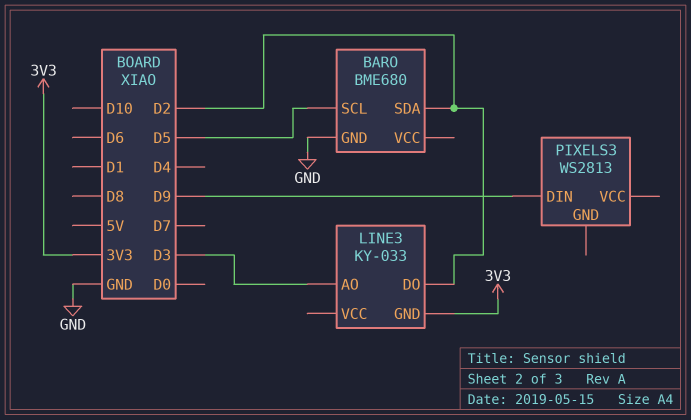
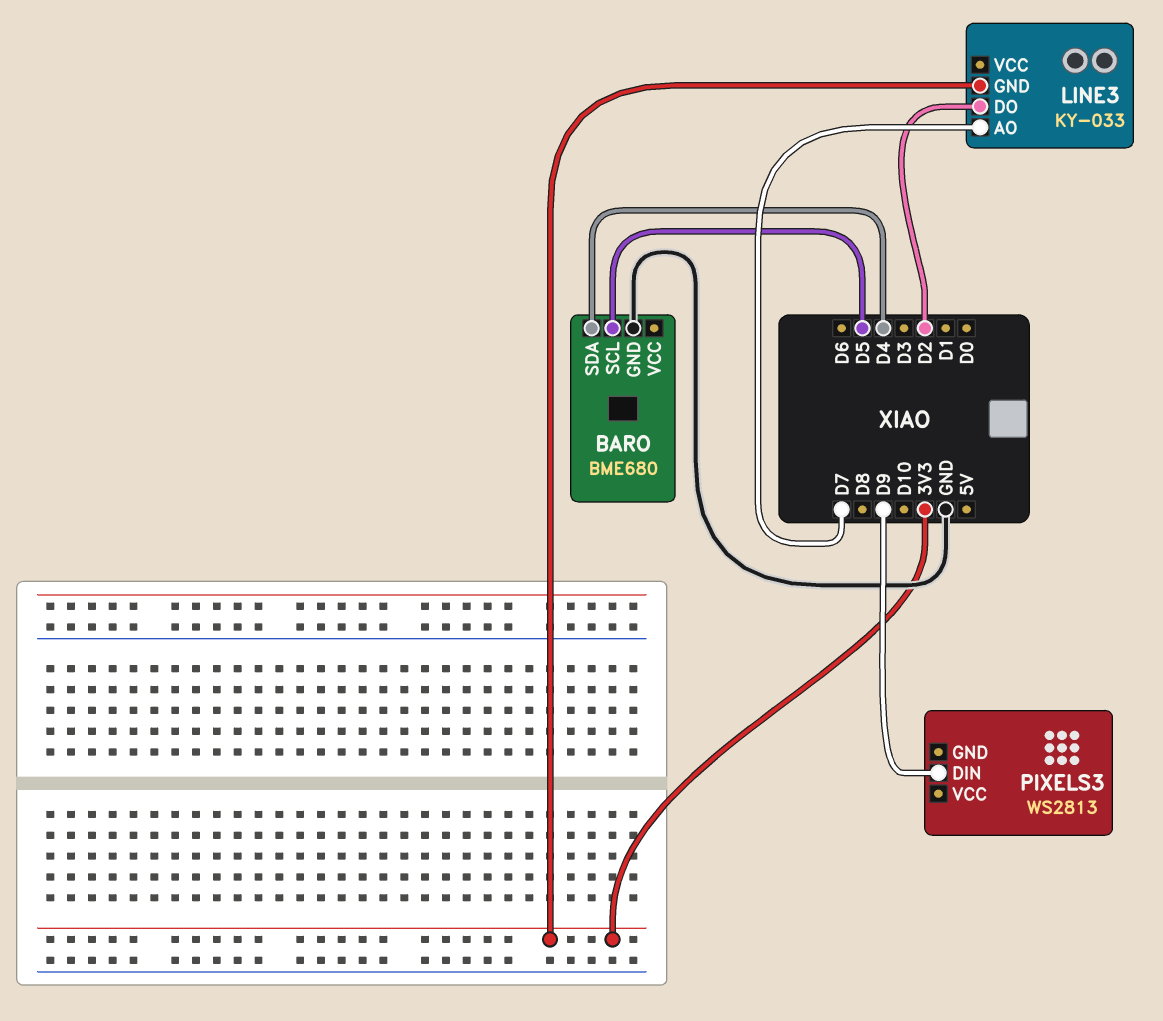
BARO pin SDA: D2 -> D4
LINE3 pin AO: D3 -> D7

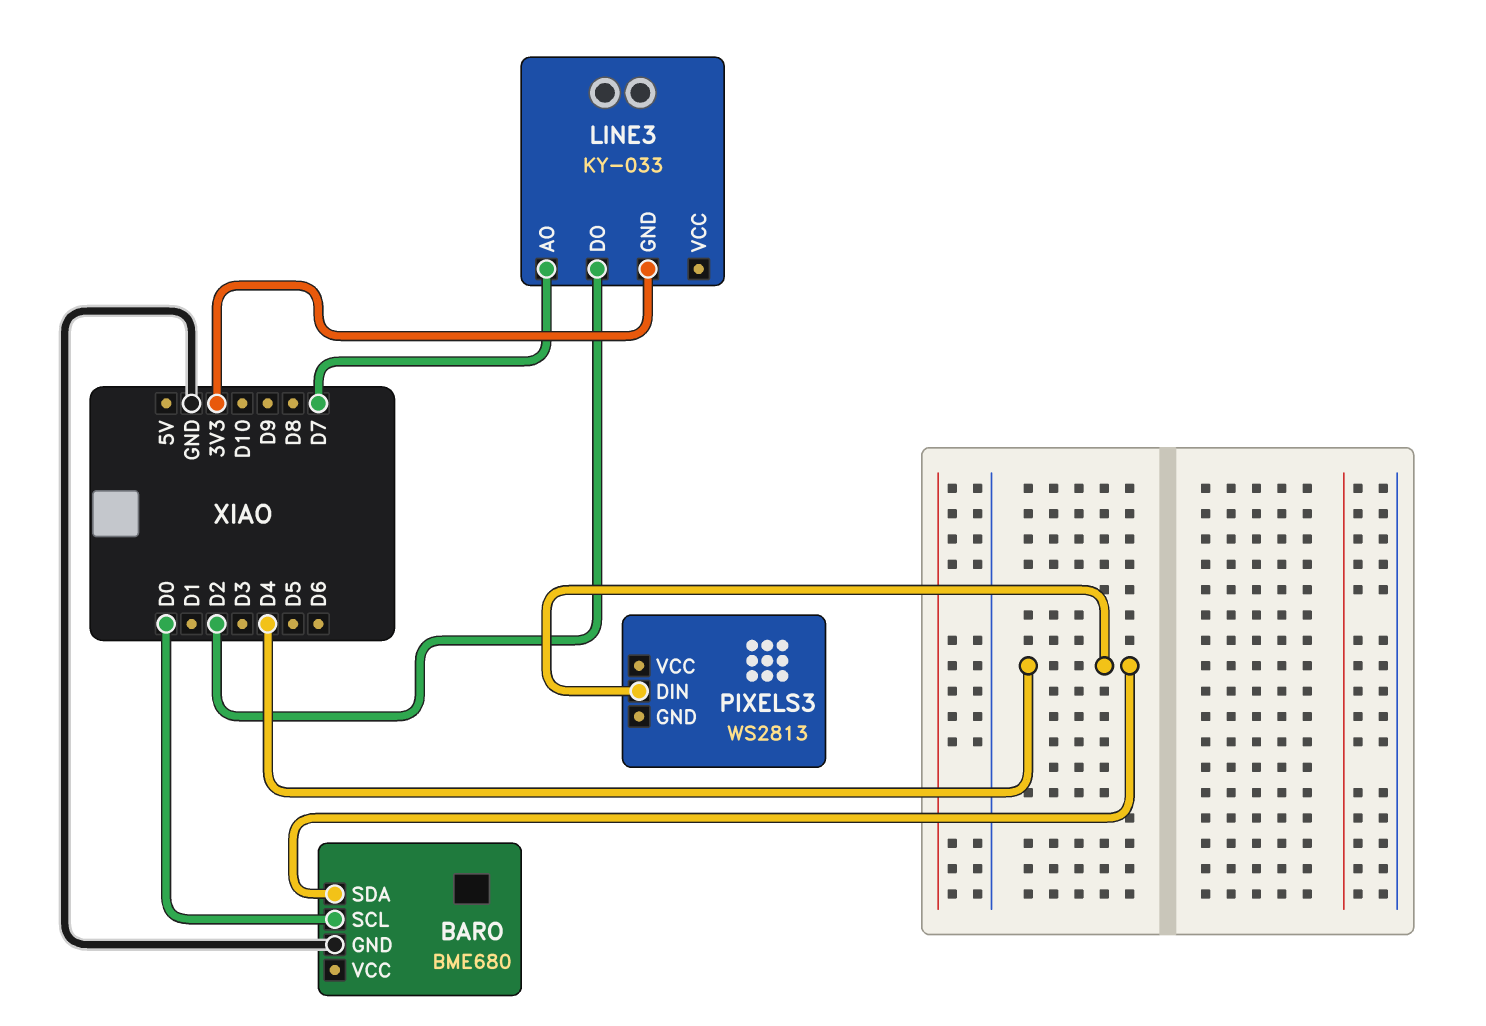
BARO pin SCL: D5 -> D0
PIXELS3 pin DIN: D9 -> D4

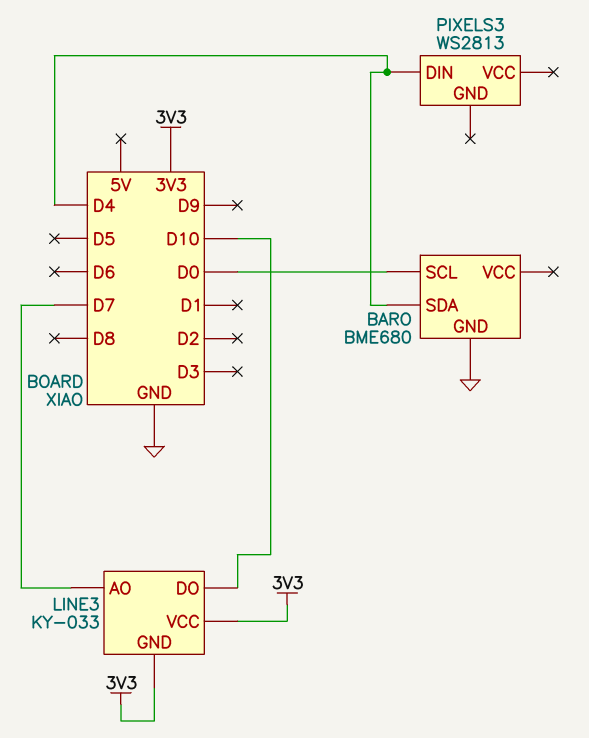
LINE3 pin DO: D2 -> D10
LINE3 pin VCC: none -> 3V3

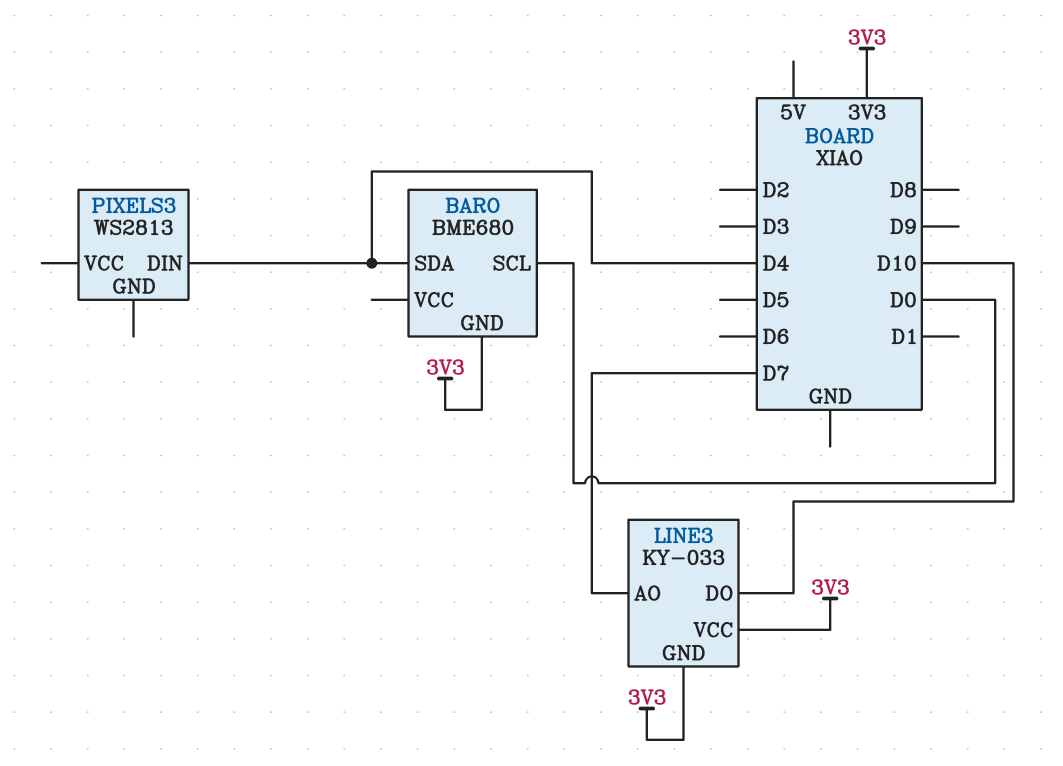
BARO pin GND: GND -> 3V3

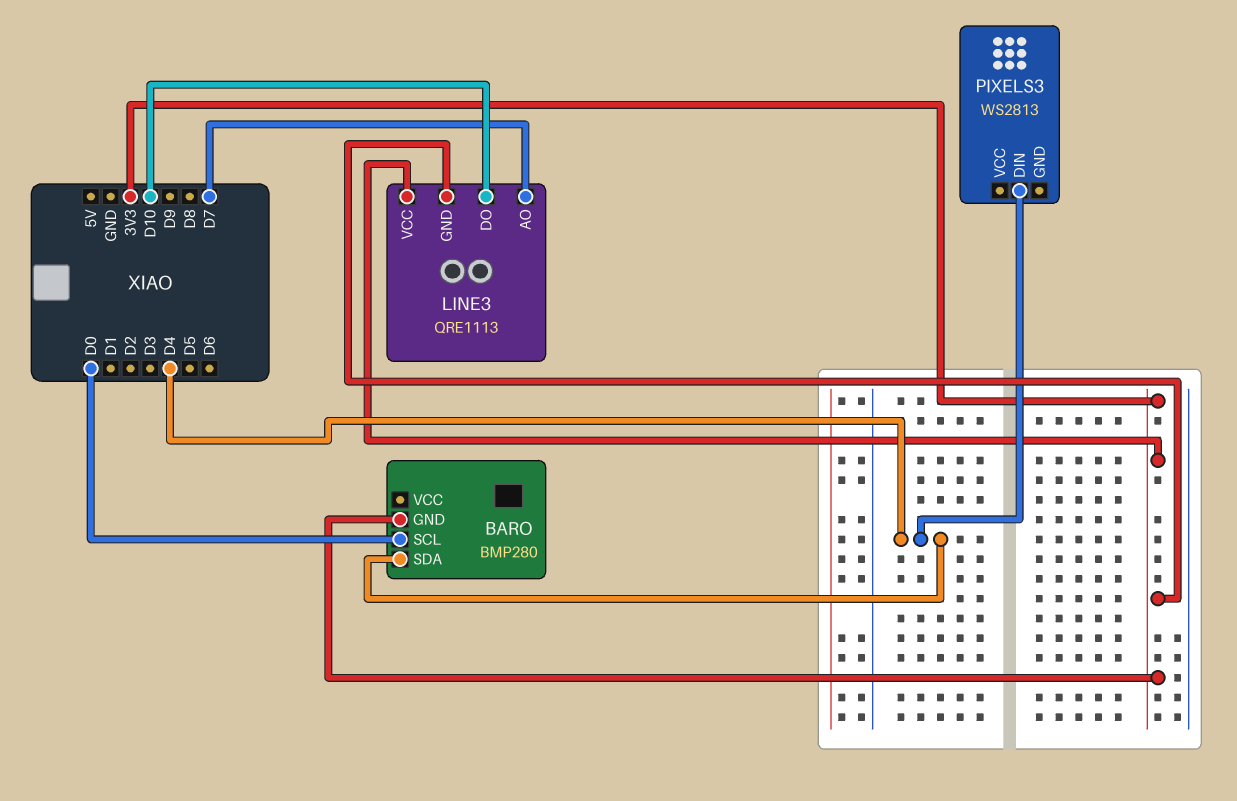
BARO: BME680 -> BMP280
LINE3: KY-033 -> QRE1113

